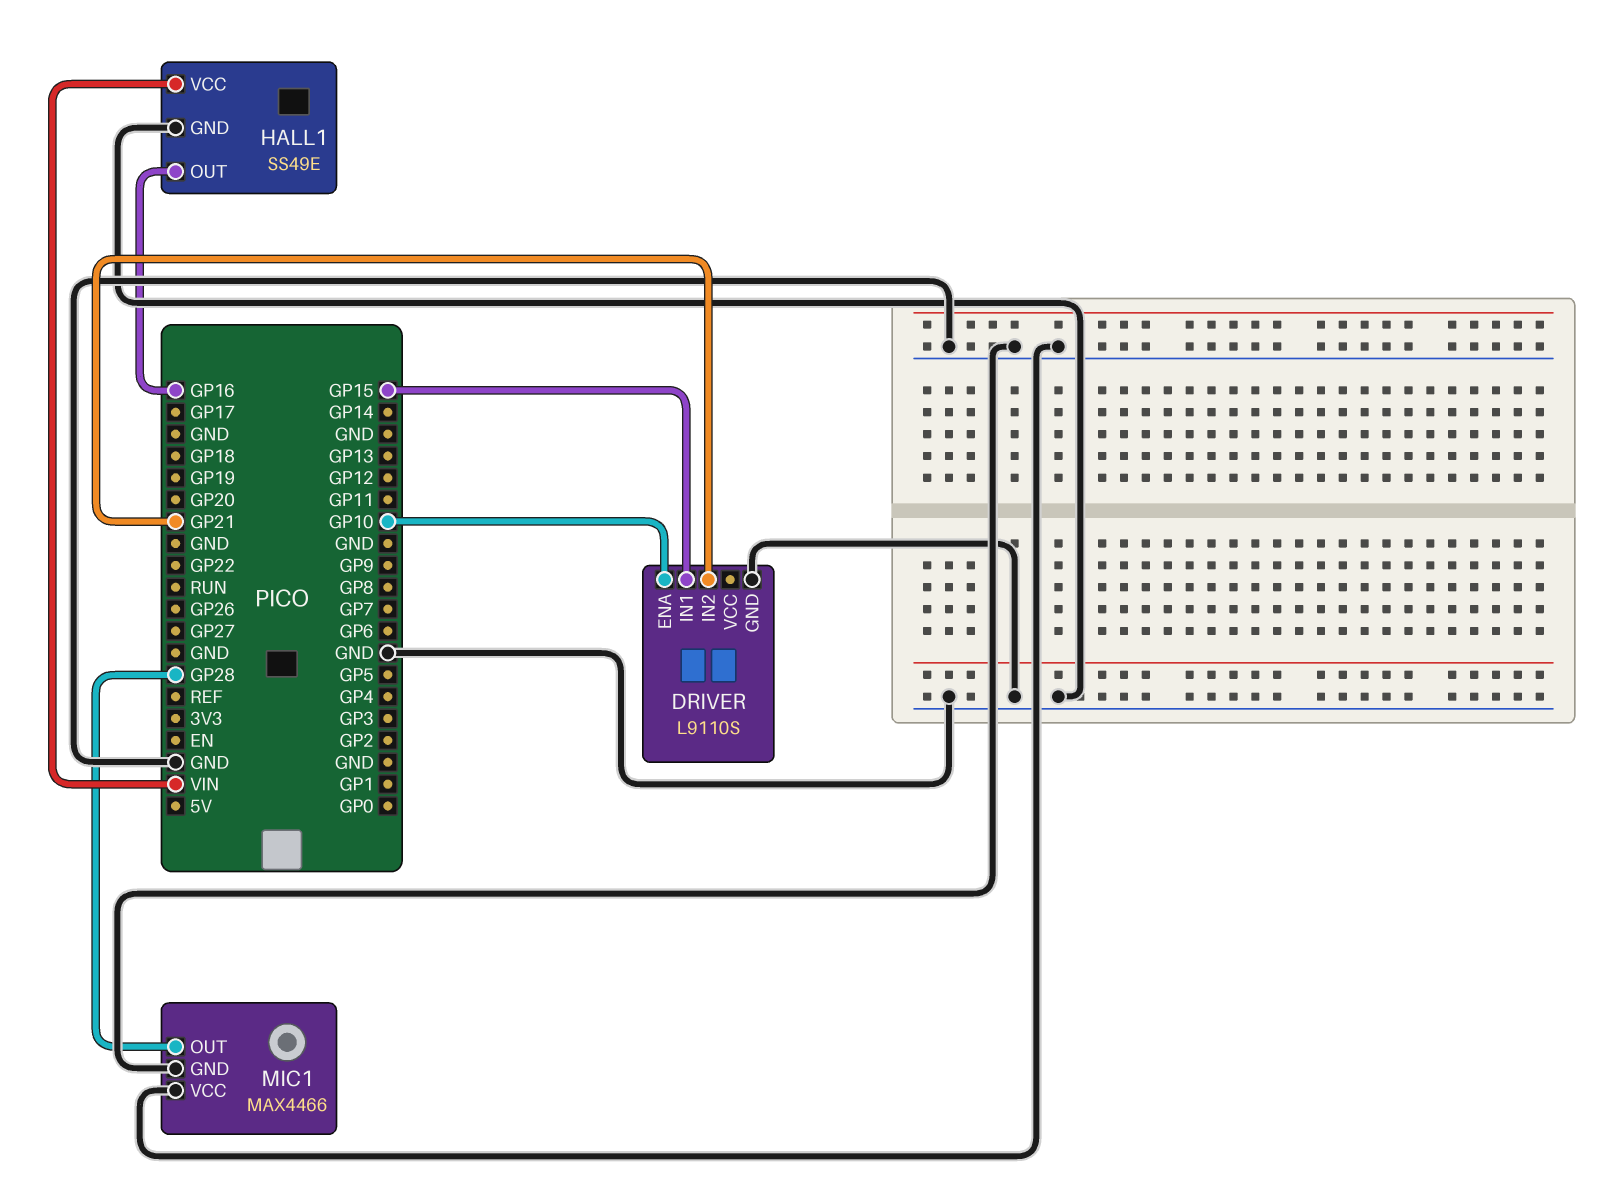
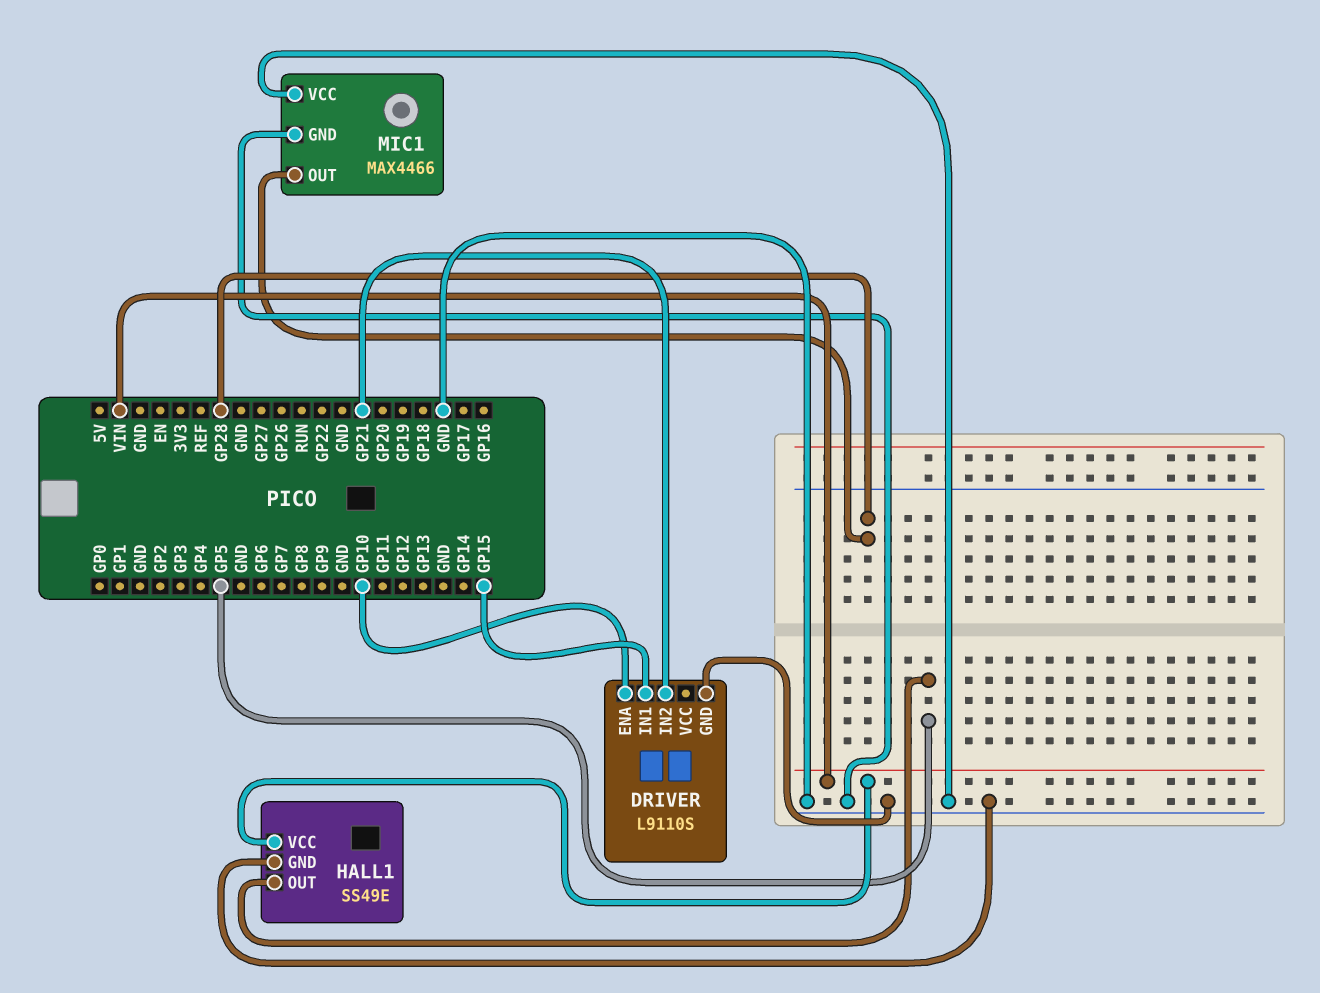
HALL1 pin OUT: GP16 -> GP5

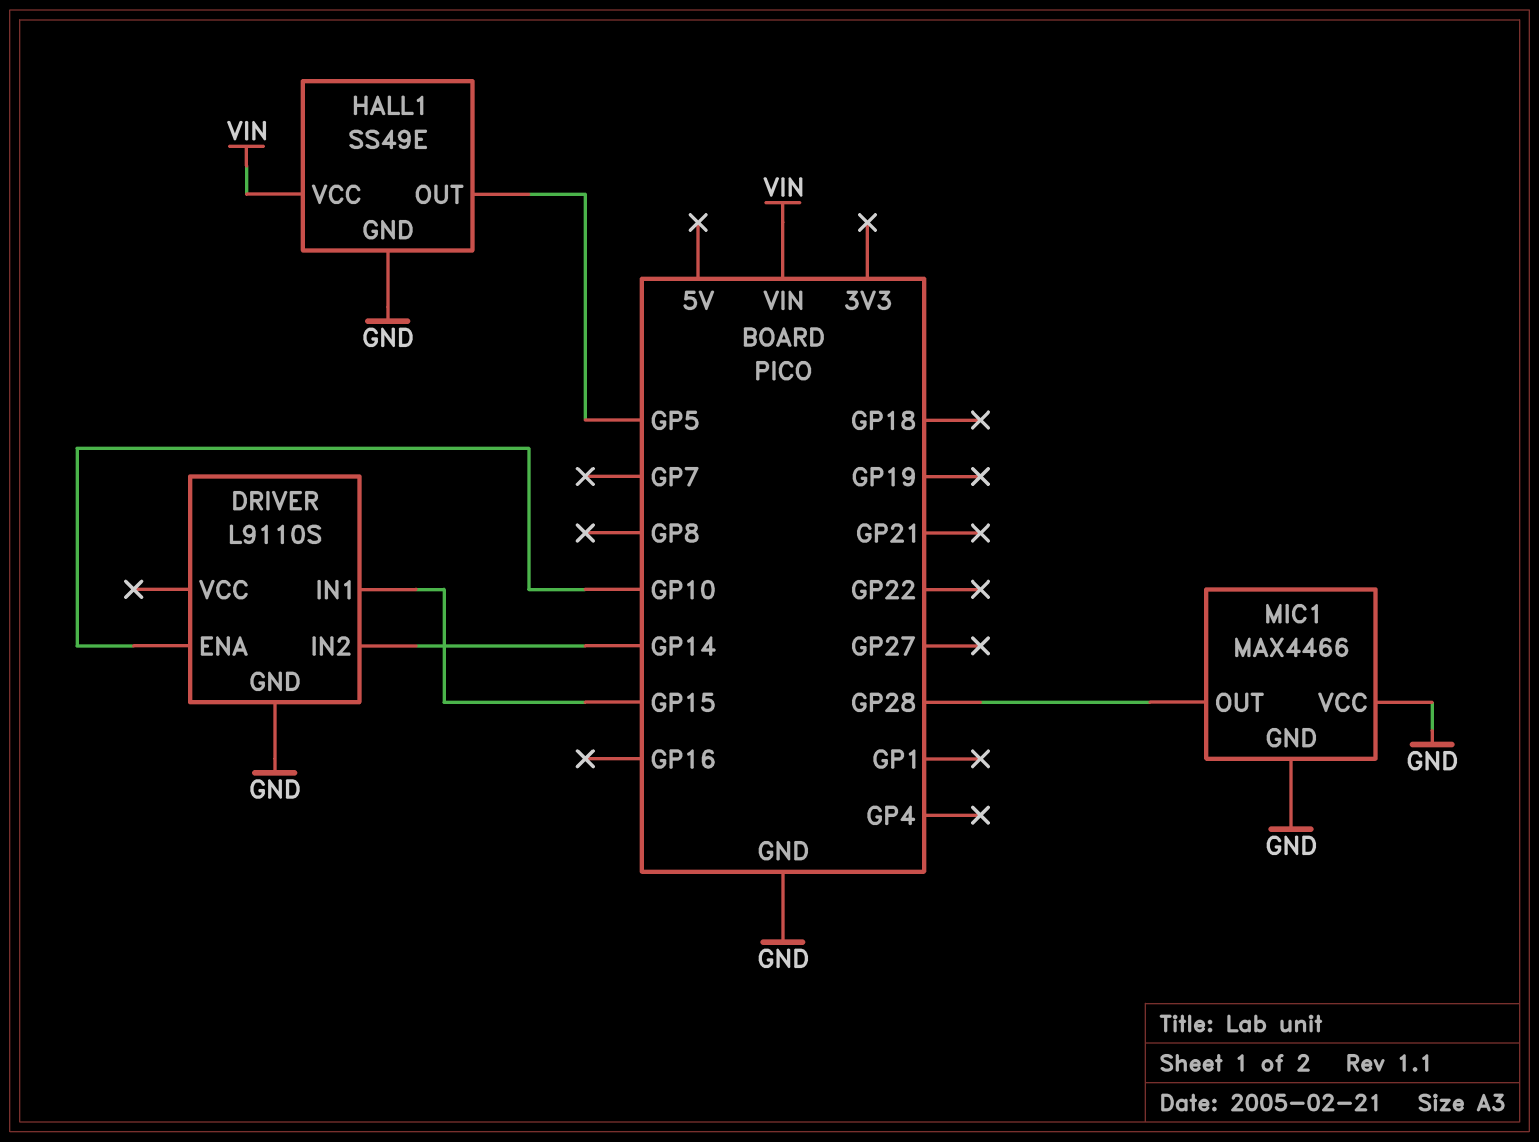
DRIVER pin IN2: GP21 -> GP14

